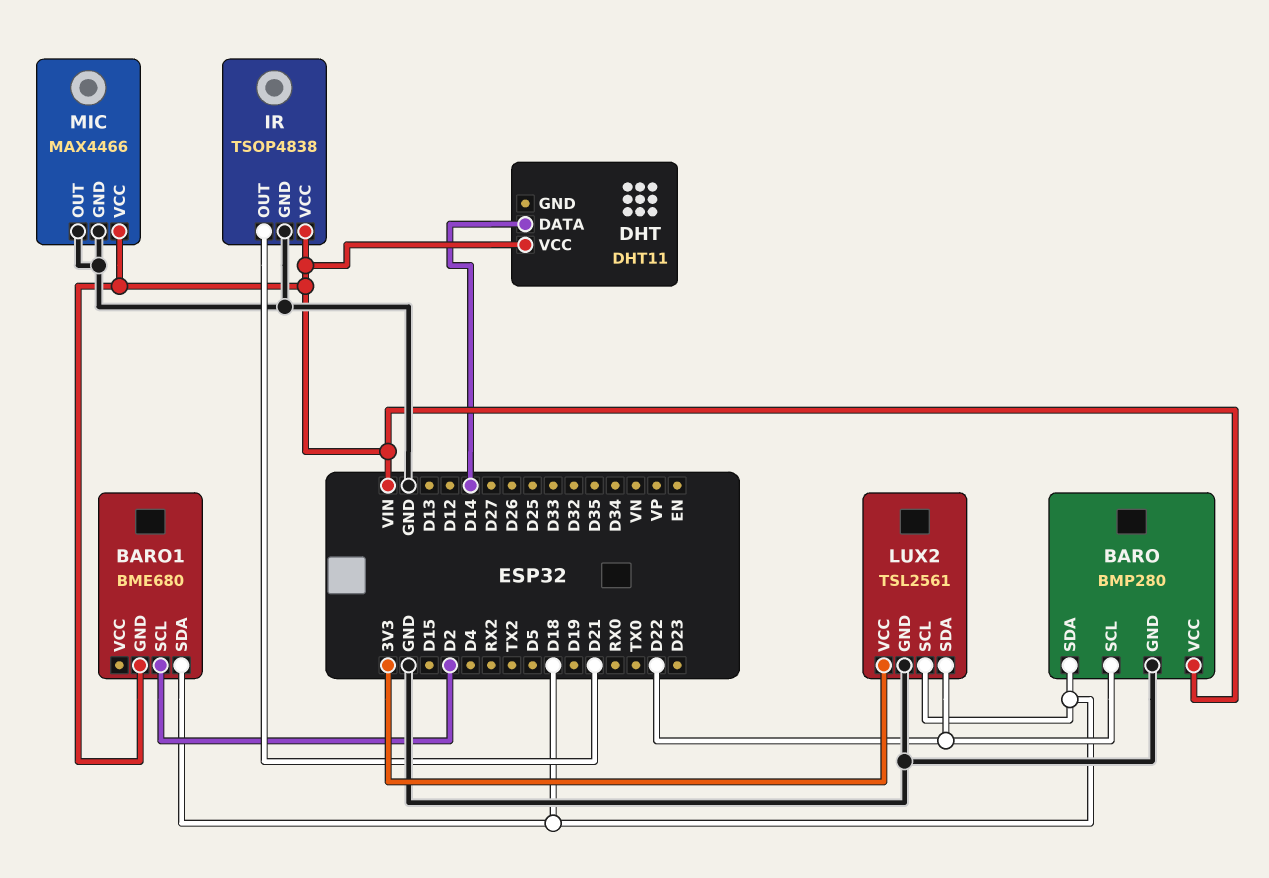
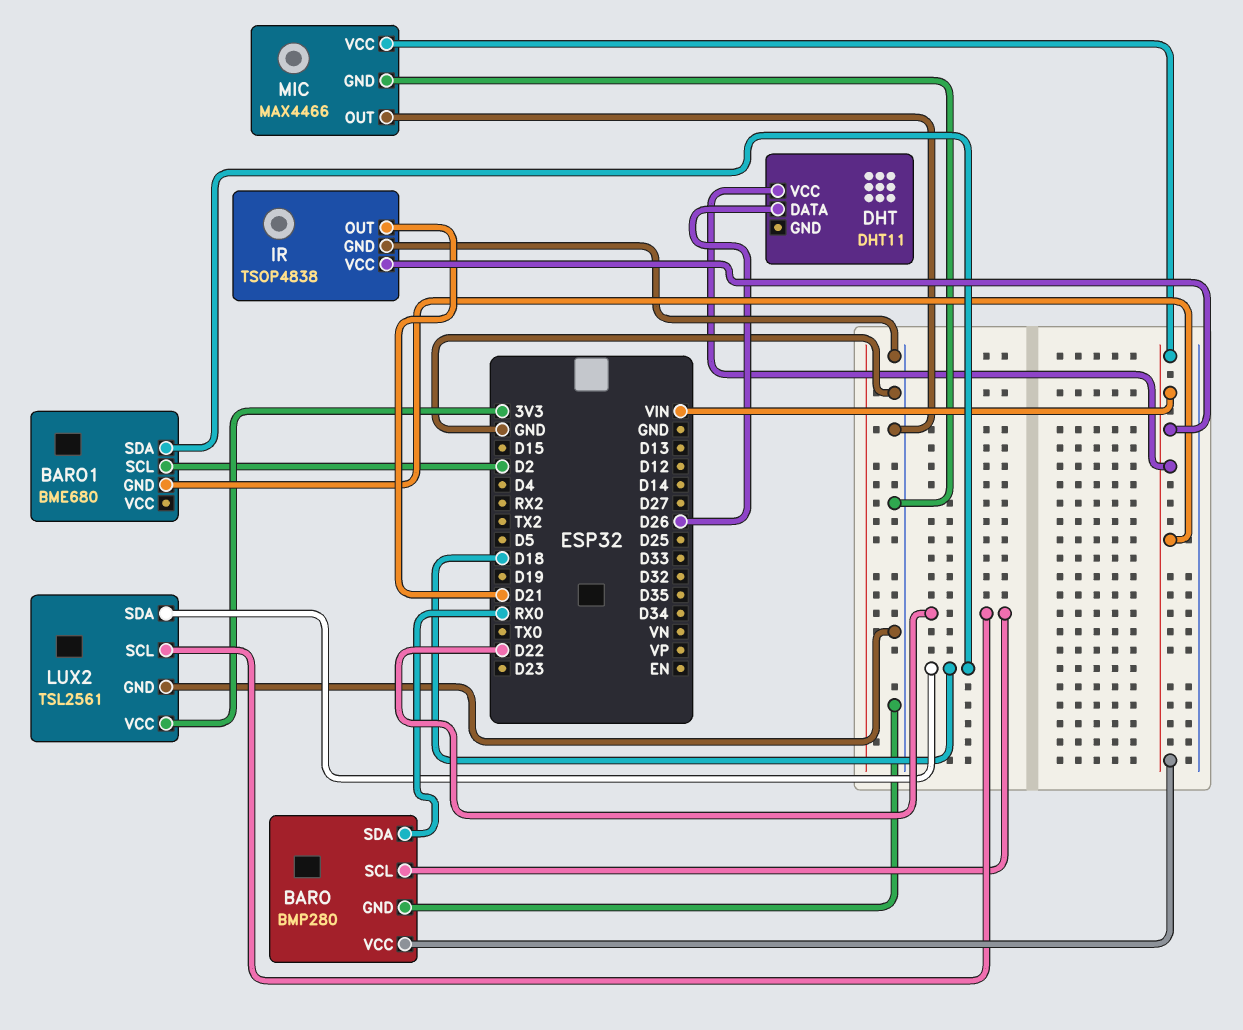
BARO pin SDA: D18 -> RX0
DHT pin DATA: D14 -> D26
LUX2 pin SCL: D18 -> D22
LUX2 pin SDA: D22 -> D18

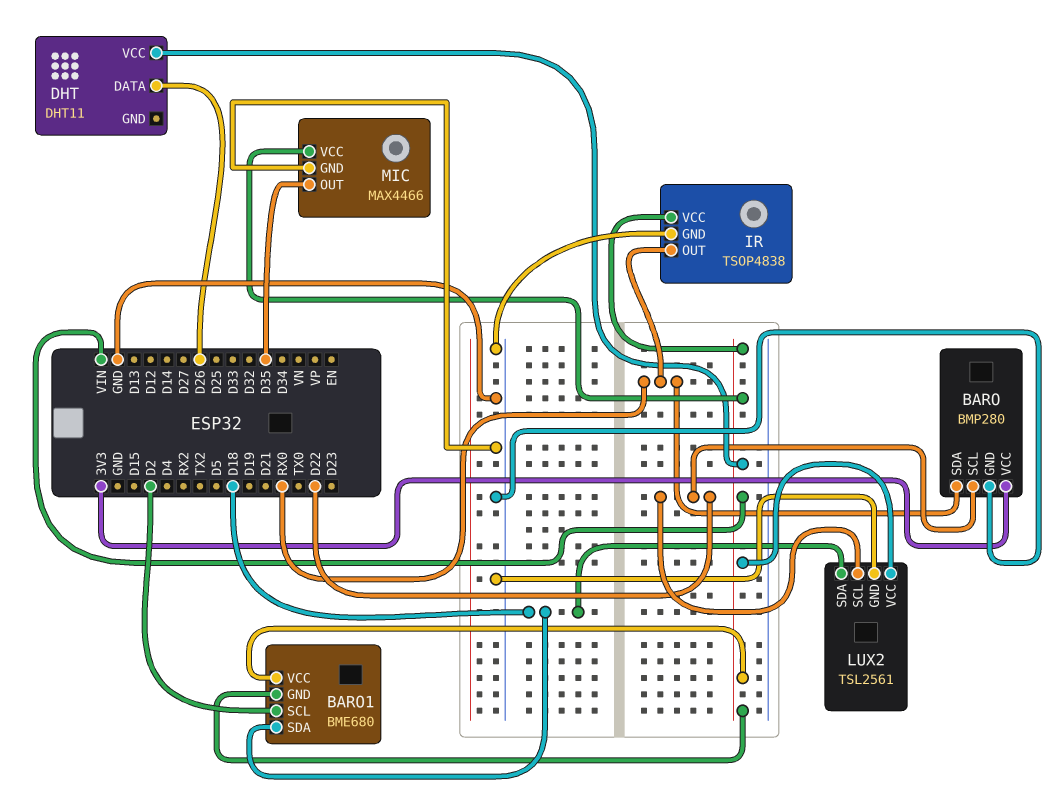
BARO pin VCC: VIN -> 3V3
BARO1 pin VCC: none -> VIN
IR pin OUT: D21 -> RX0
LUX2 pin VCC: 3V3 -> VIN
MIC pin OUT: GND -> D35

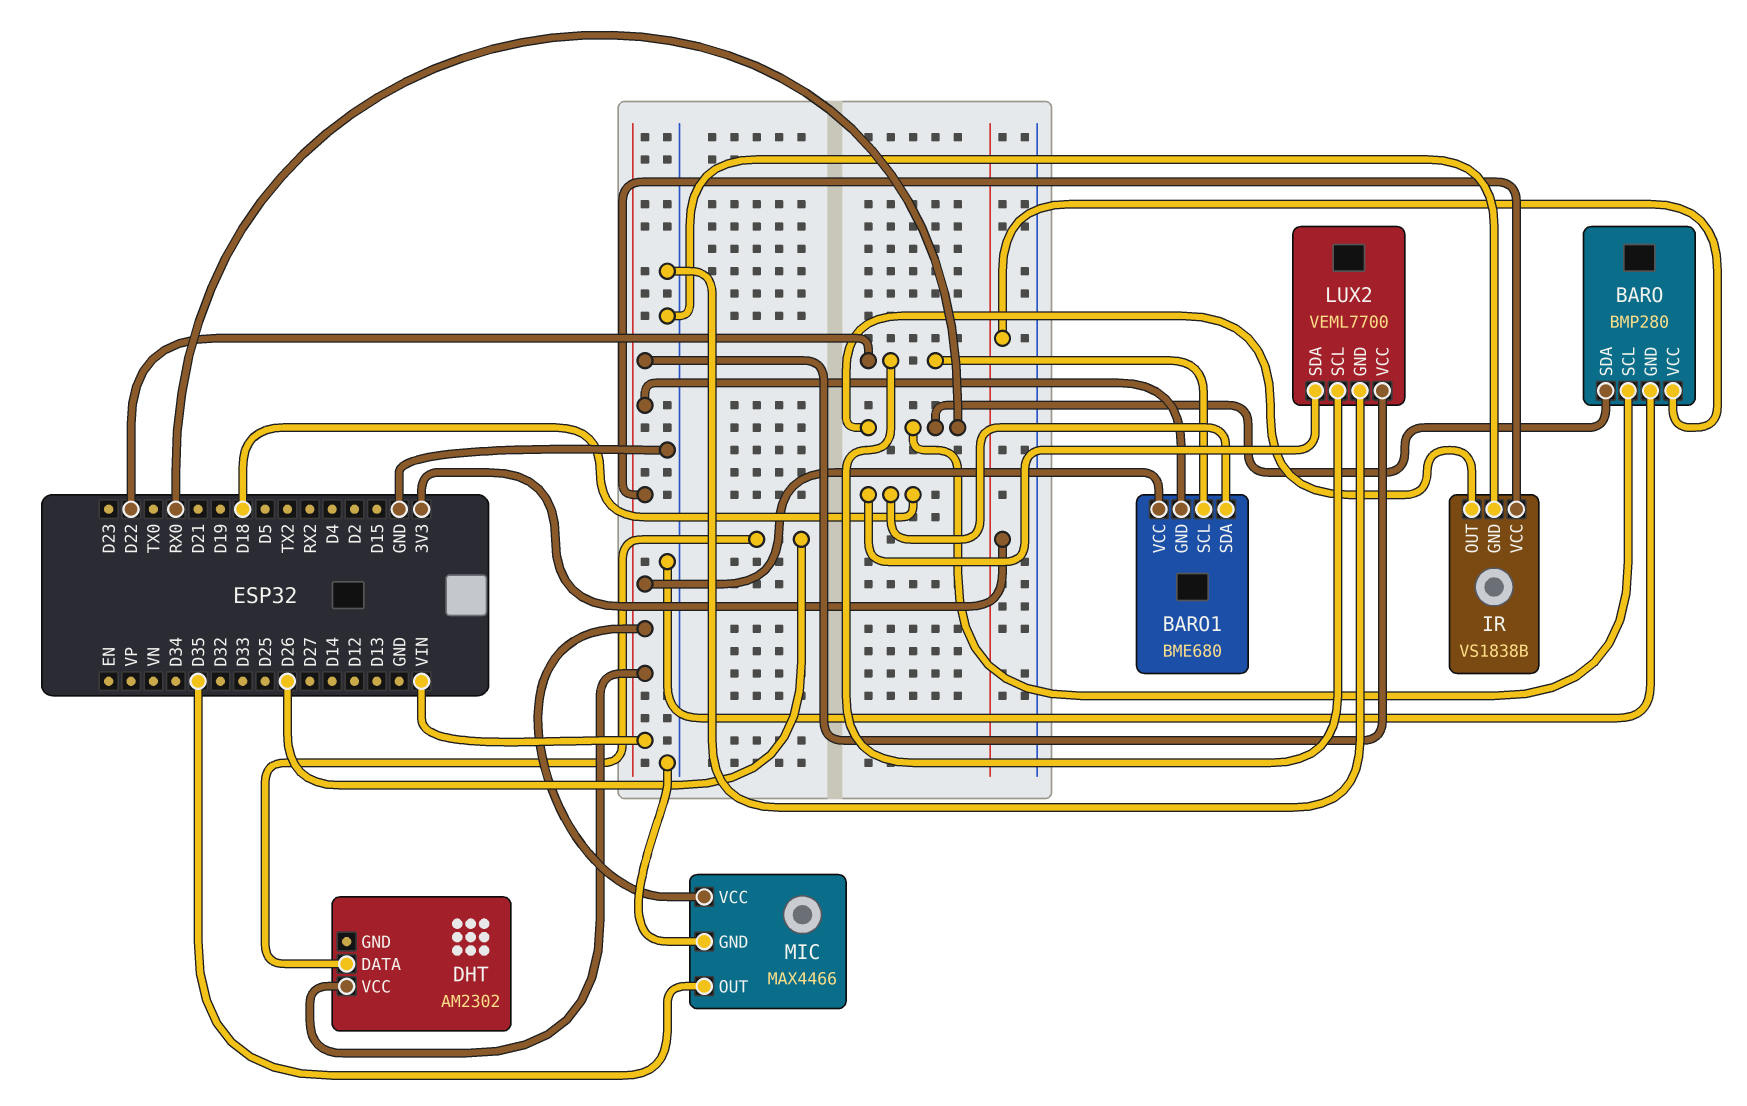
BARO pin SCL: D22 -> RX0
BARO1 pin SCL: D2 -> D22
DHT: DHT11 -> AM2302
IR: TSOP4838 -> VS1838B
LUX2: TSL2561 -> VEML7700

